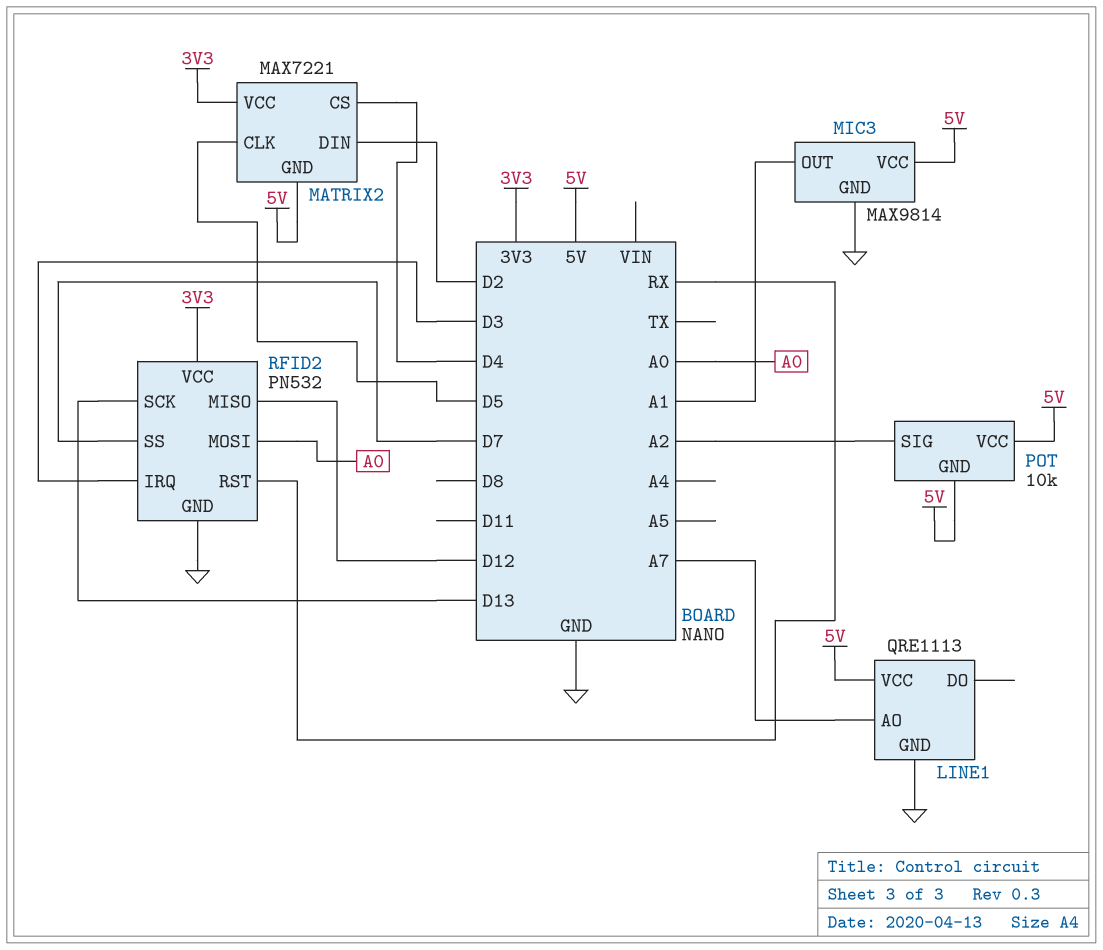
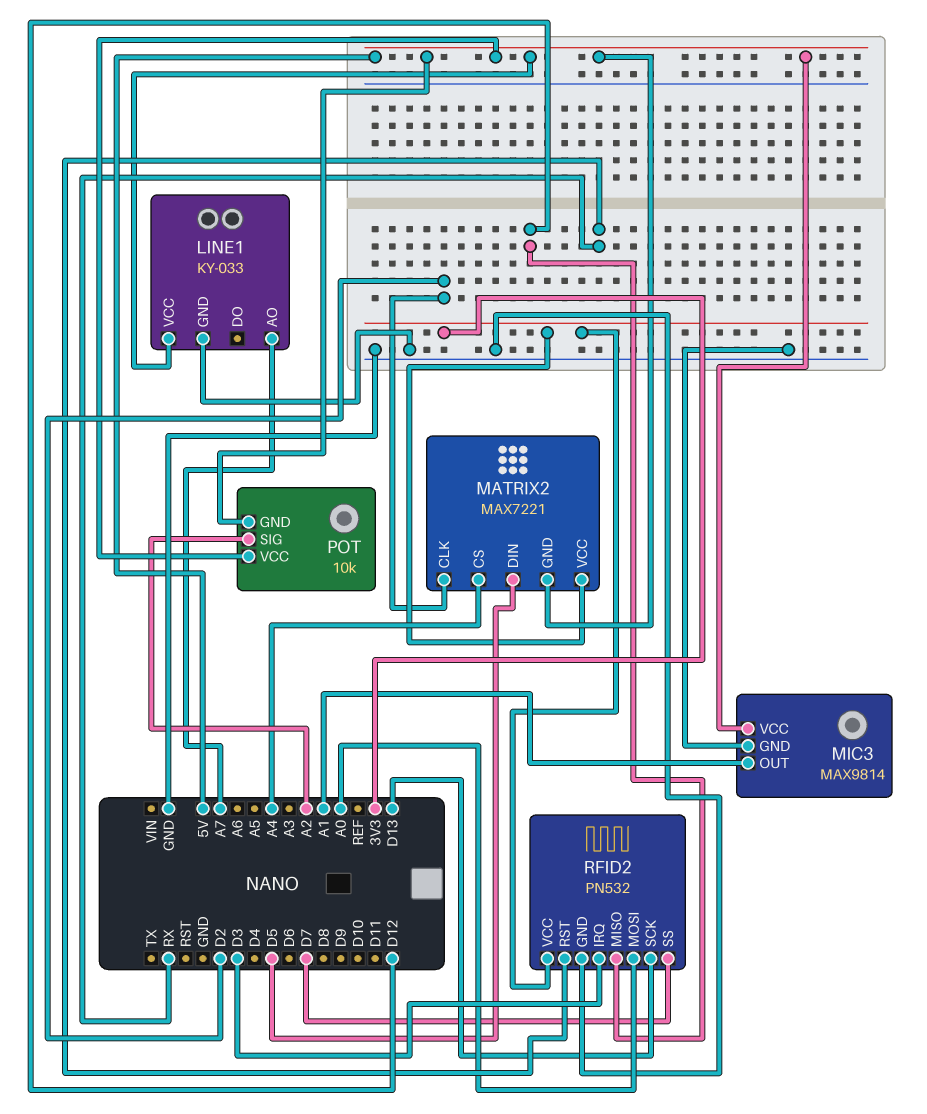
LINE1: QRE1113 -> KY-033
MATRIX2 pin CLK: D5 -> D2
MATRIX2 pin CS: D4 -> A4
MATRIX2 pin DIN: D2 -> D5

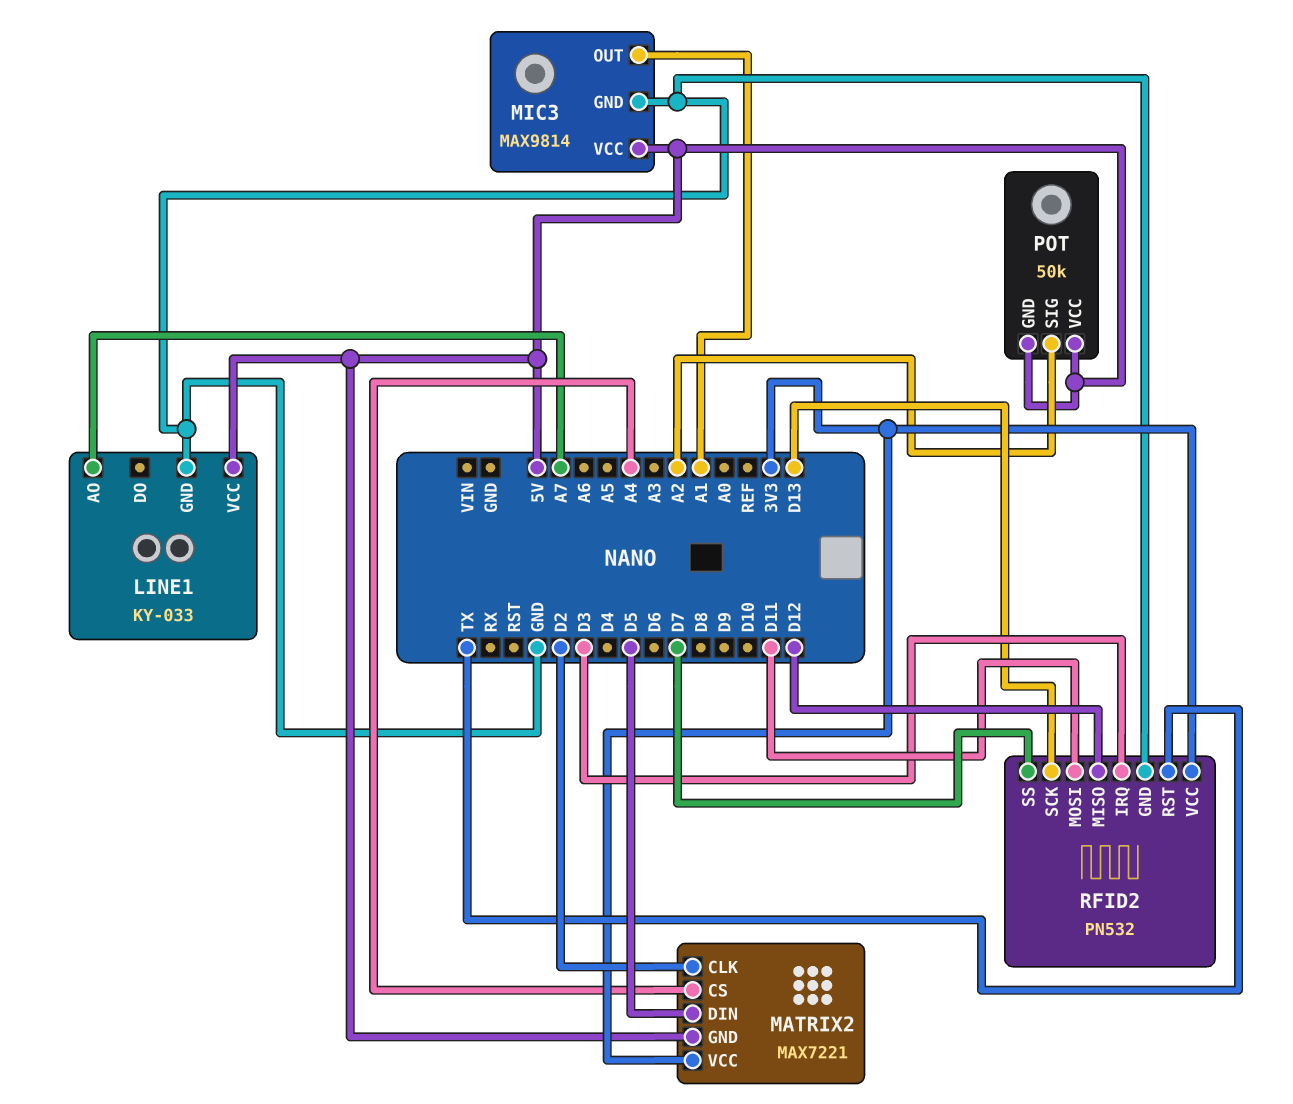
POT: 10k -> 50k
RFID2 pin MOSI: A0 -> D11
RFID2 pin RST: RX -> TX

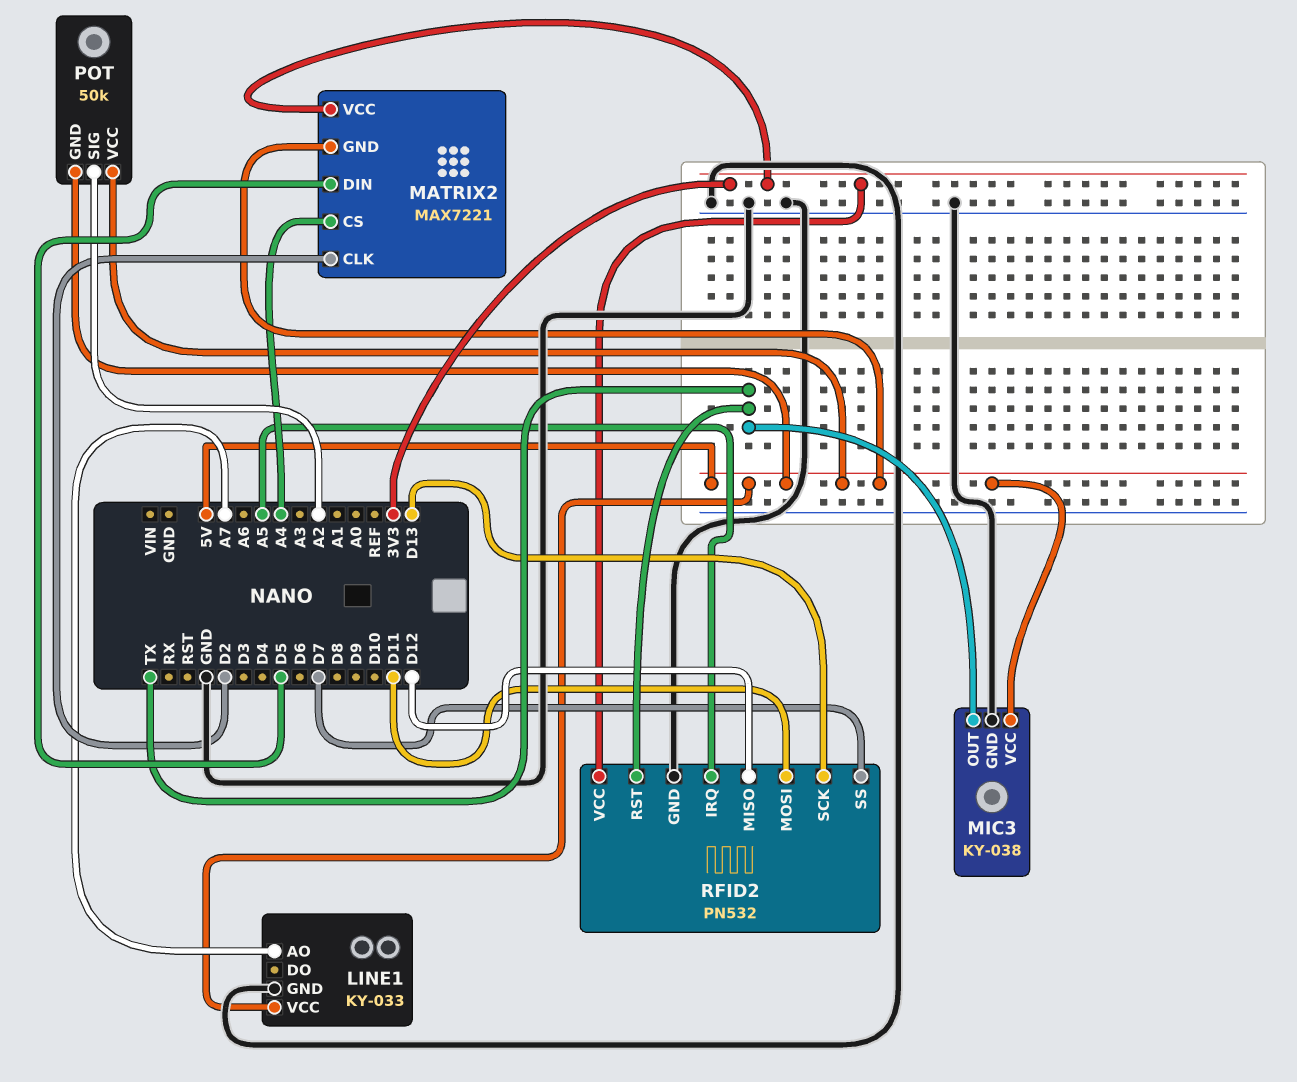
MIC3: MAX9814 -> KY-038
MIC3 pin OUT: A1 -> TX
RFID2 pin IRQ: D3 -> A5

